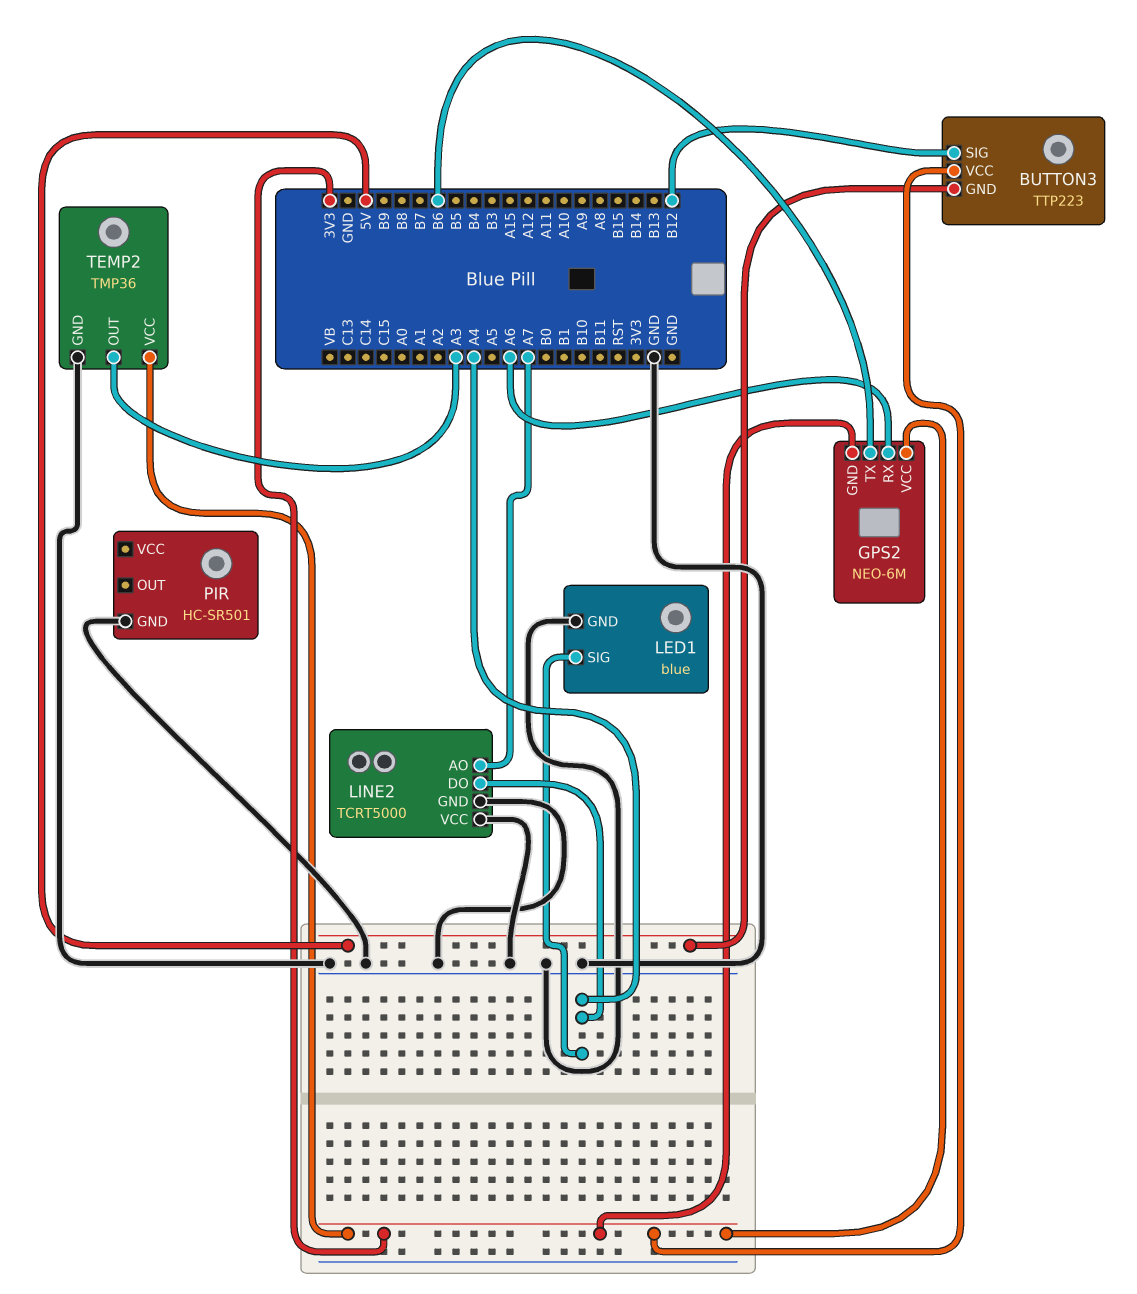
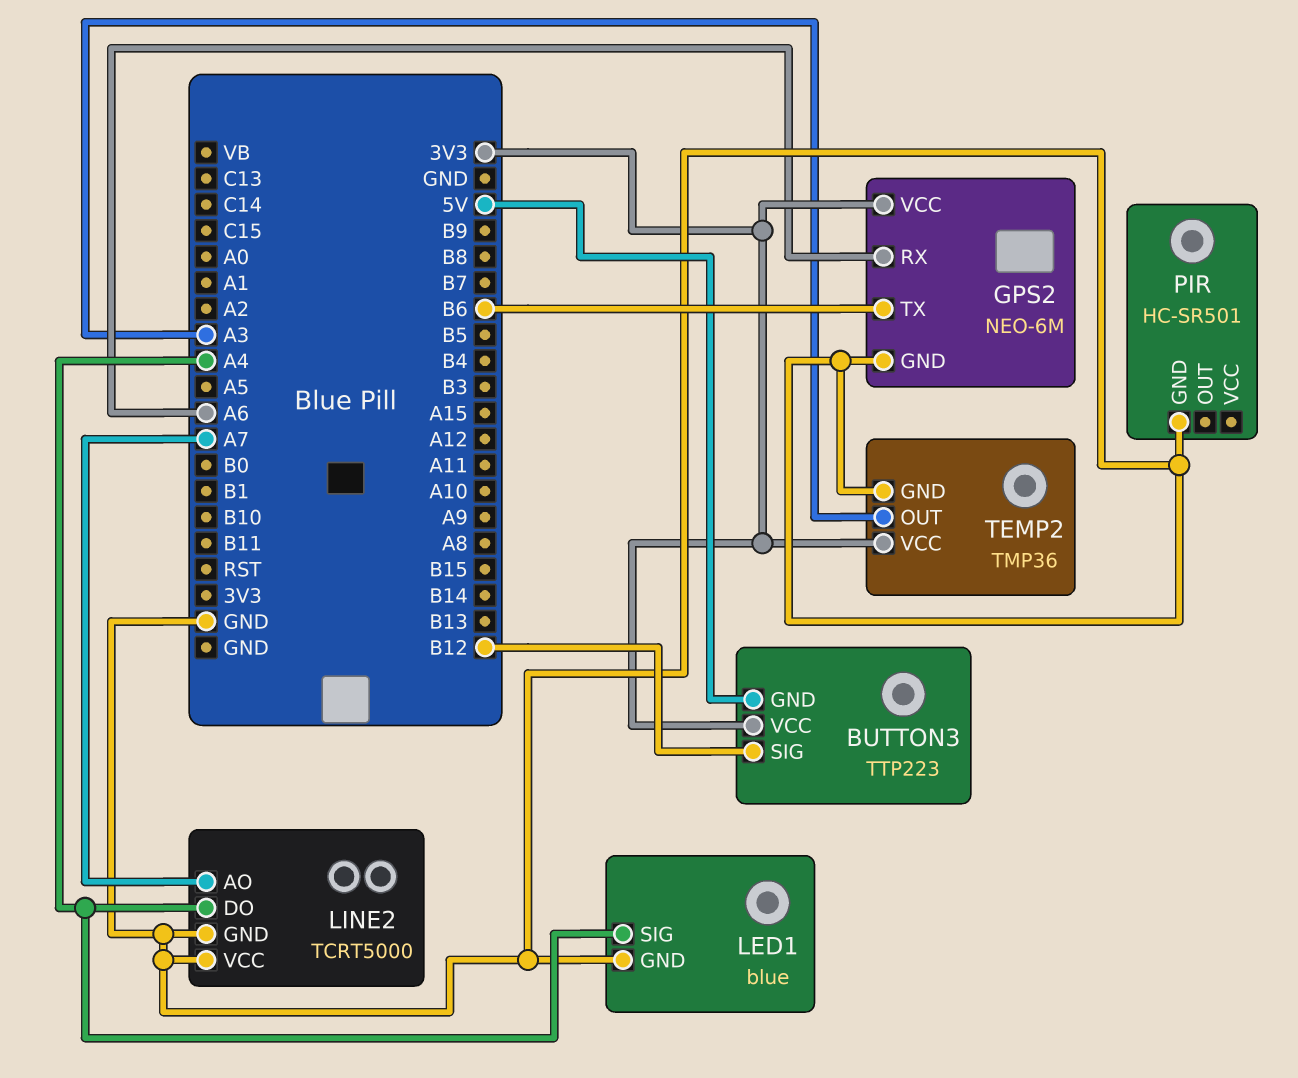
GPS2 pin GND: 3V3 -> GND

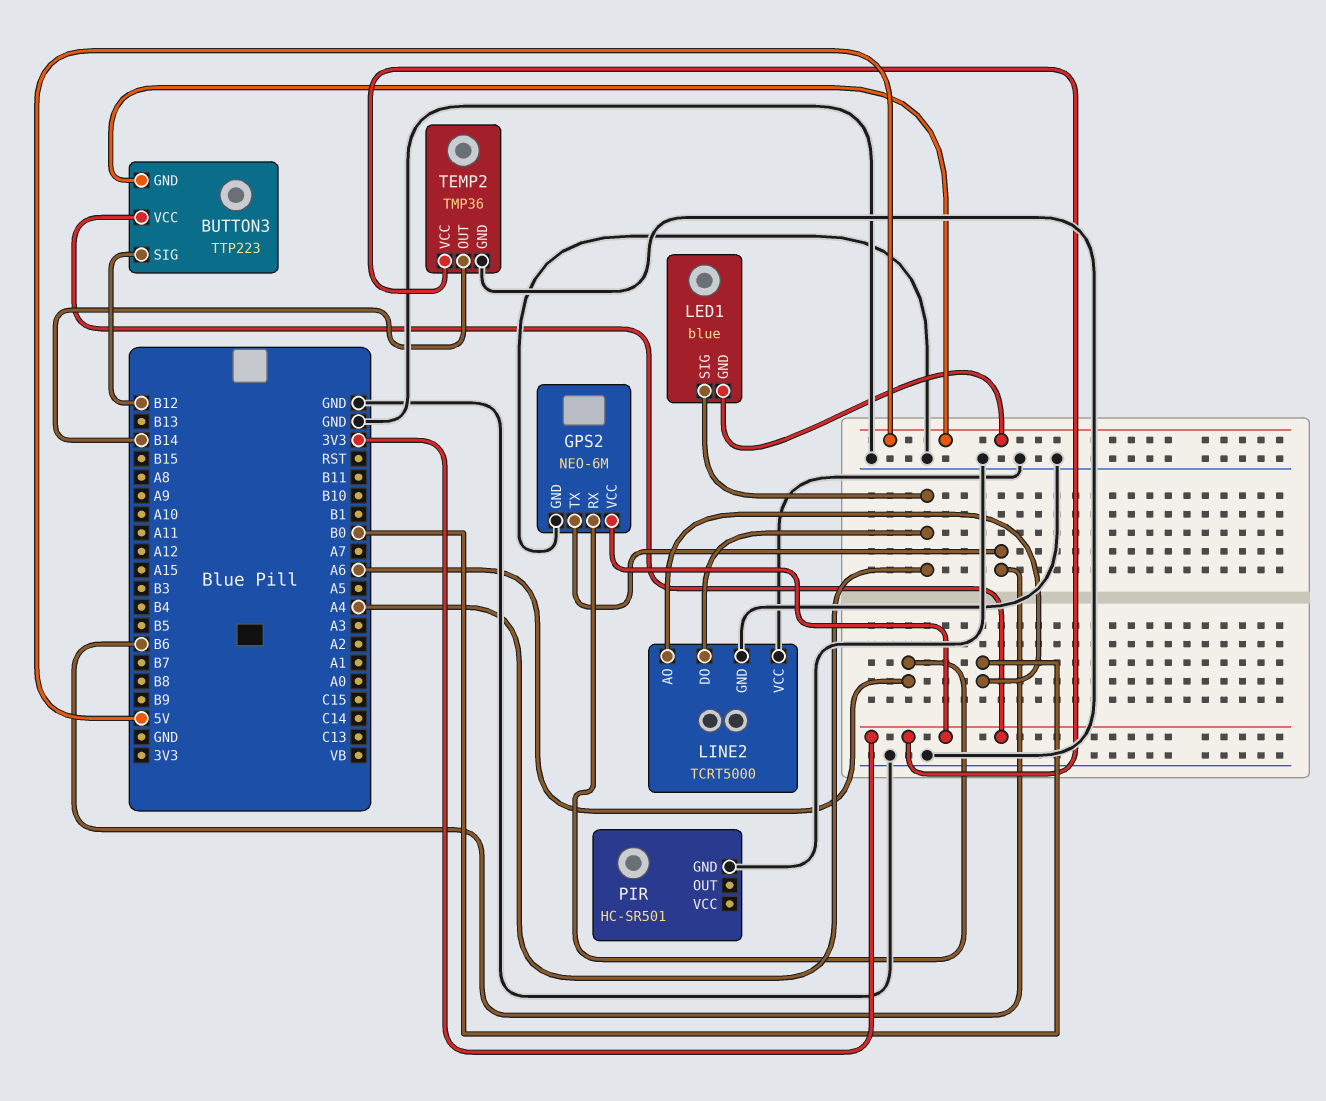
LED1 pin GND: GND -> 5V
LINE2 pin AO: A7 -> B0
TEMP2 pin OUT: A3 -> B14

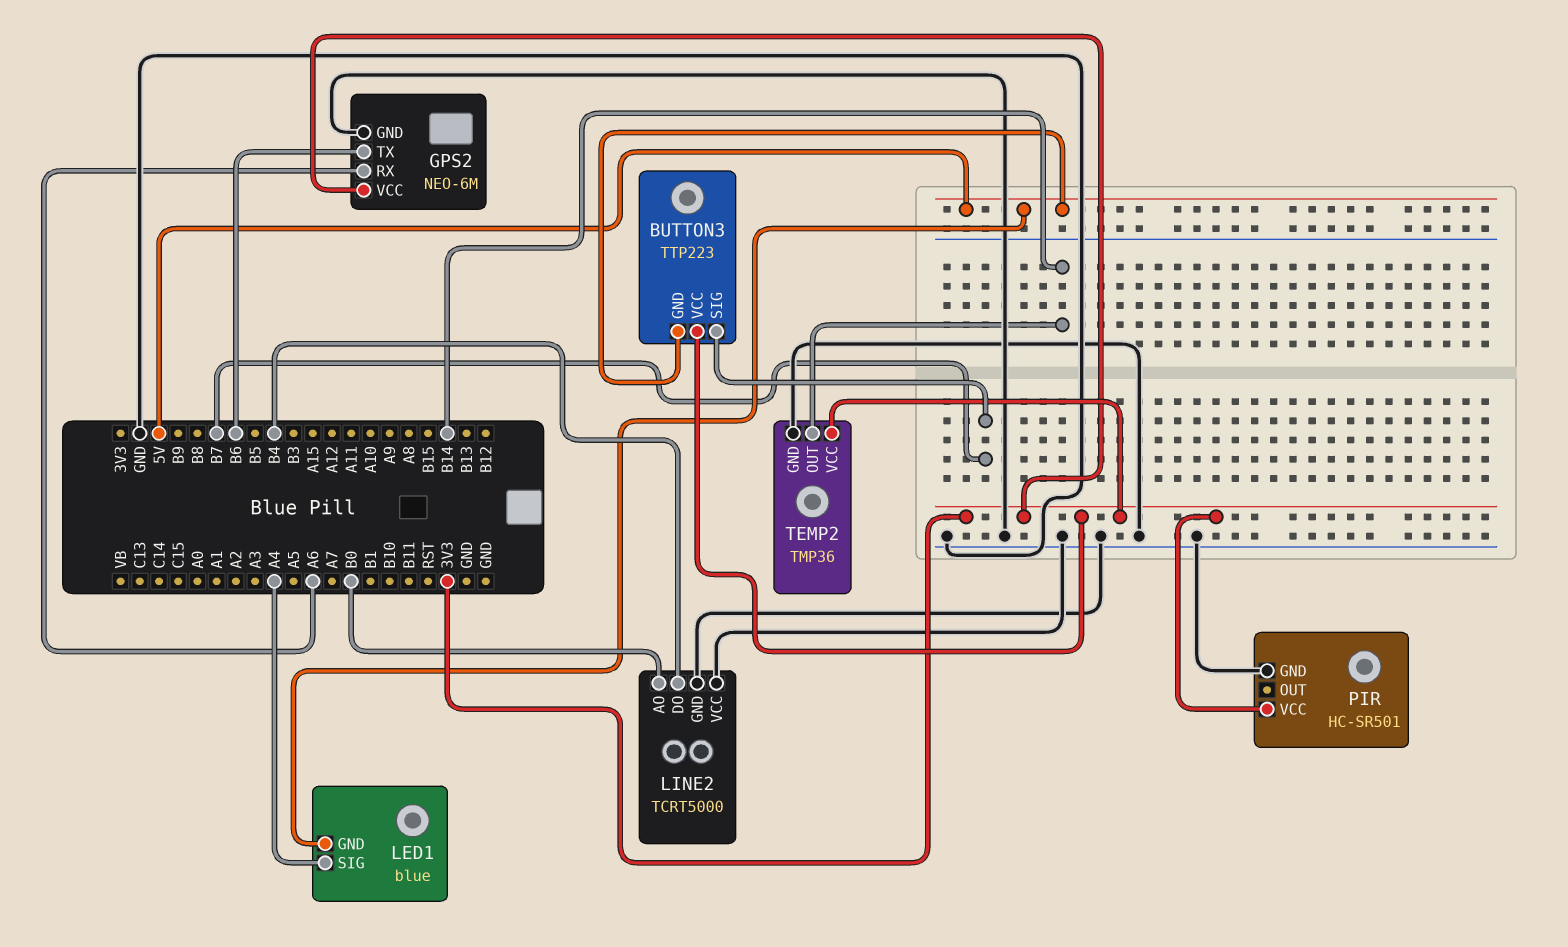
BUTTON3 pin SIG: B12 -> B7
LINE2 pin DO: A4 -> B4
PIR pin VCC: none -> 3V3

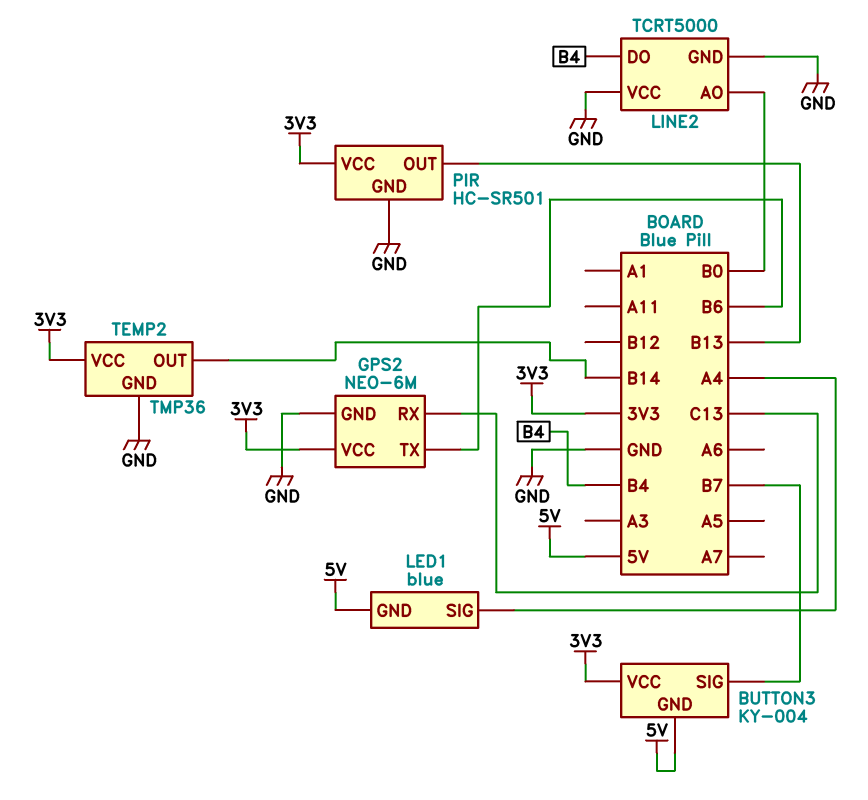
BUTTON3: TTP223 -> KY-004
GPS2 pin RX: A6 -> C13
PIR pin OUT: none -> B13

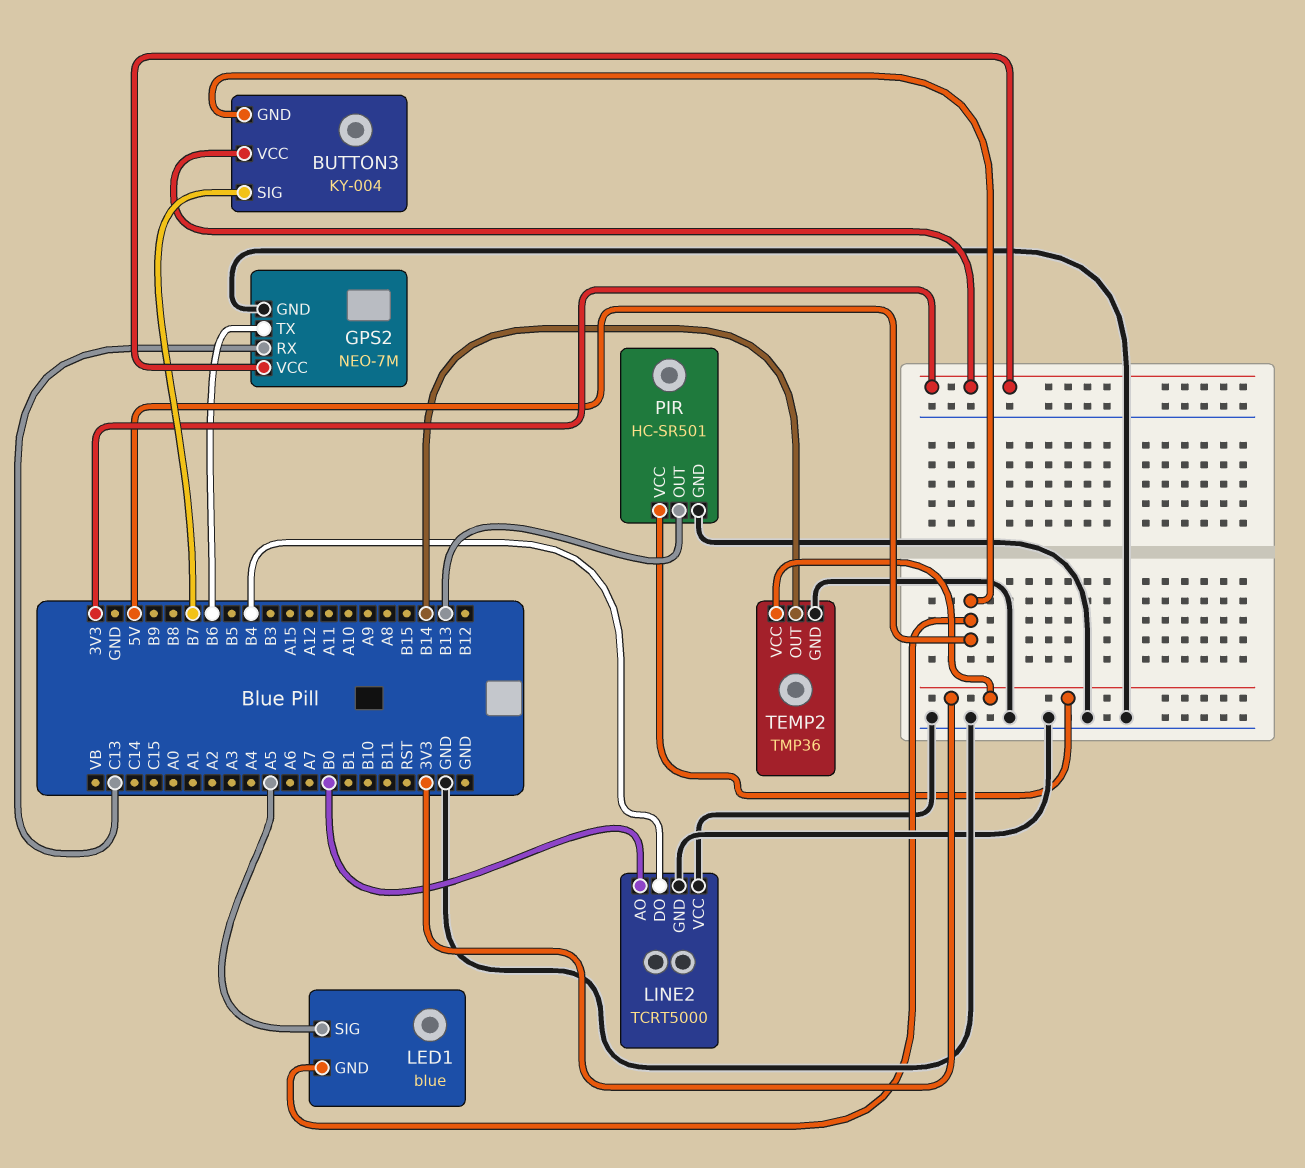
GPS2: NEO-6M -> NEO-7M
LED1 pin SIG: A4 -> A5

